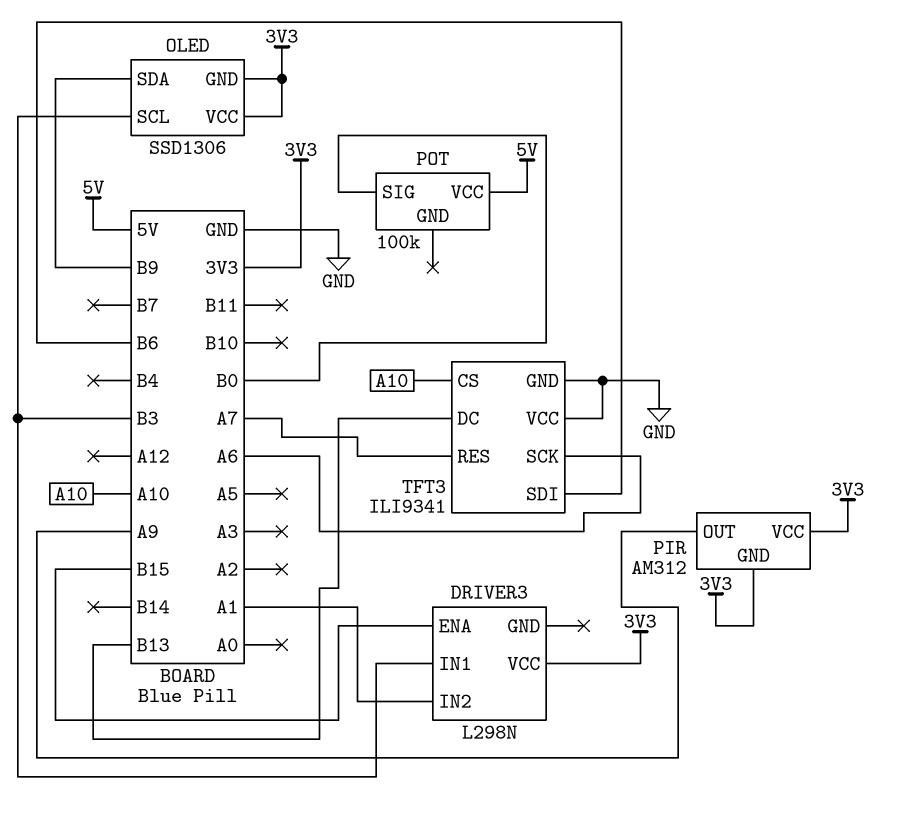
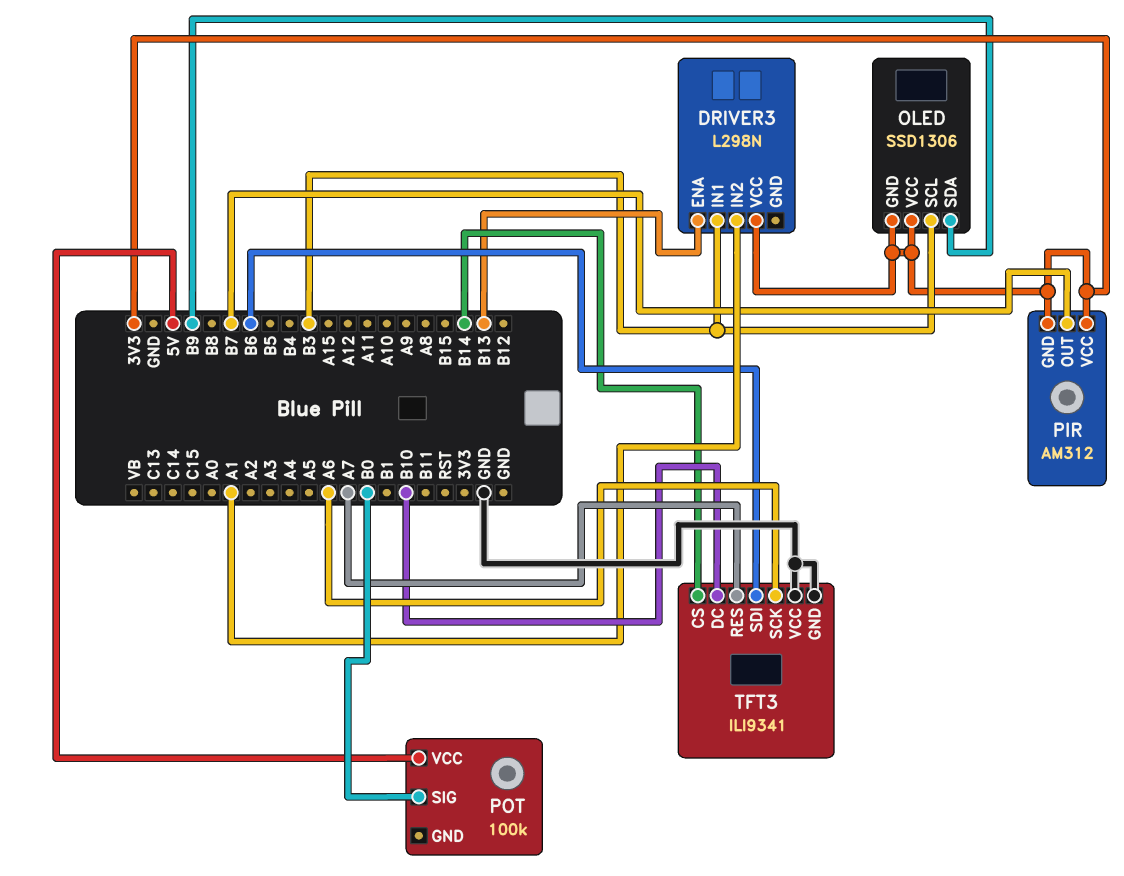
DRIVER3 pin ENA: B15 -> B13
PIR pin OUT: A9 -> B7
TFT3 pin CS: A10 -> B14
TFT3 pin DC: B13 -> B10

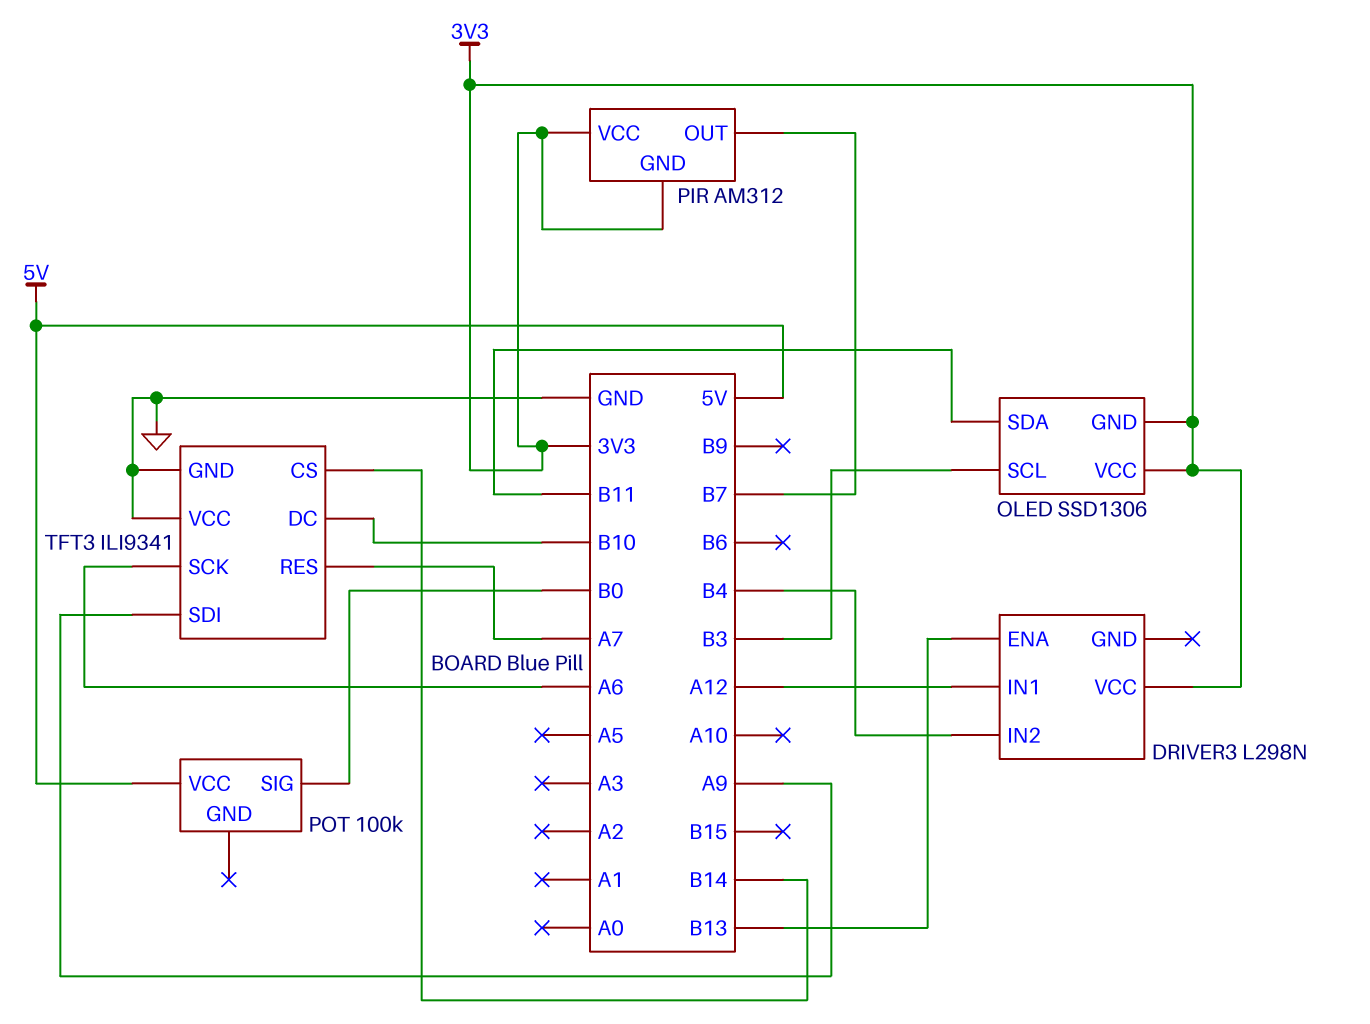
DRIVER3 pin IN1: B3 -> A12
DRIVER3 pin IN2: A1 -> B4
OLED pin SDA: B9 -> B11
TFT3 pin SDI: B6 -> A9

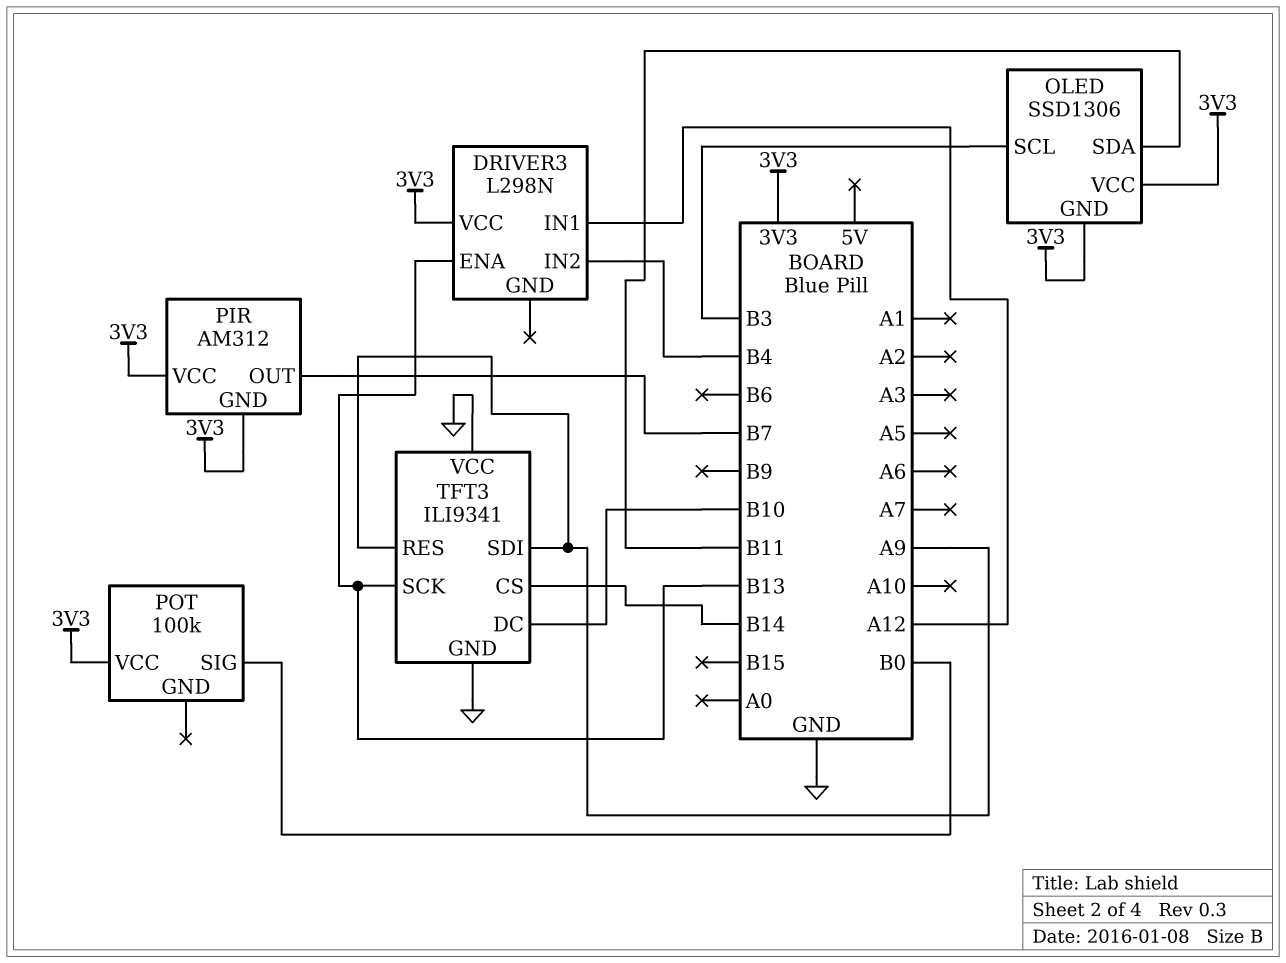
POT pin VCC: 5V -> 3V3
TFT3 pin RES: A7 -> A9
TFT3 pin SCK: A6 -> B13

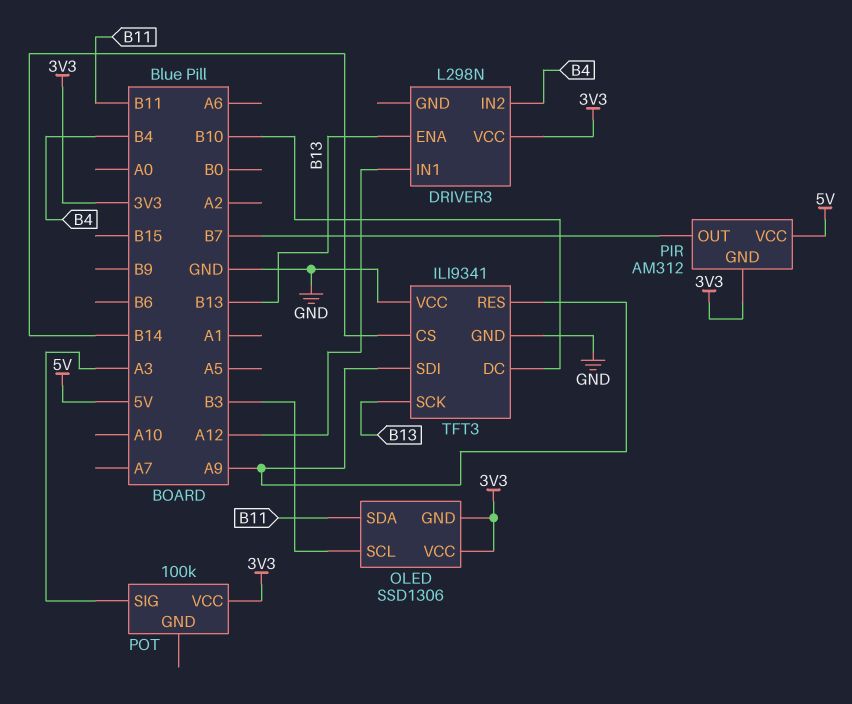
PIR pin VCC: 3V3 -> 5V
POT pin SIG: B0 -> A3

